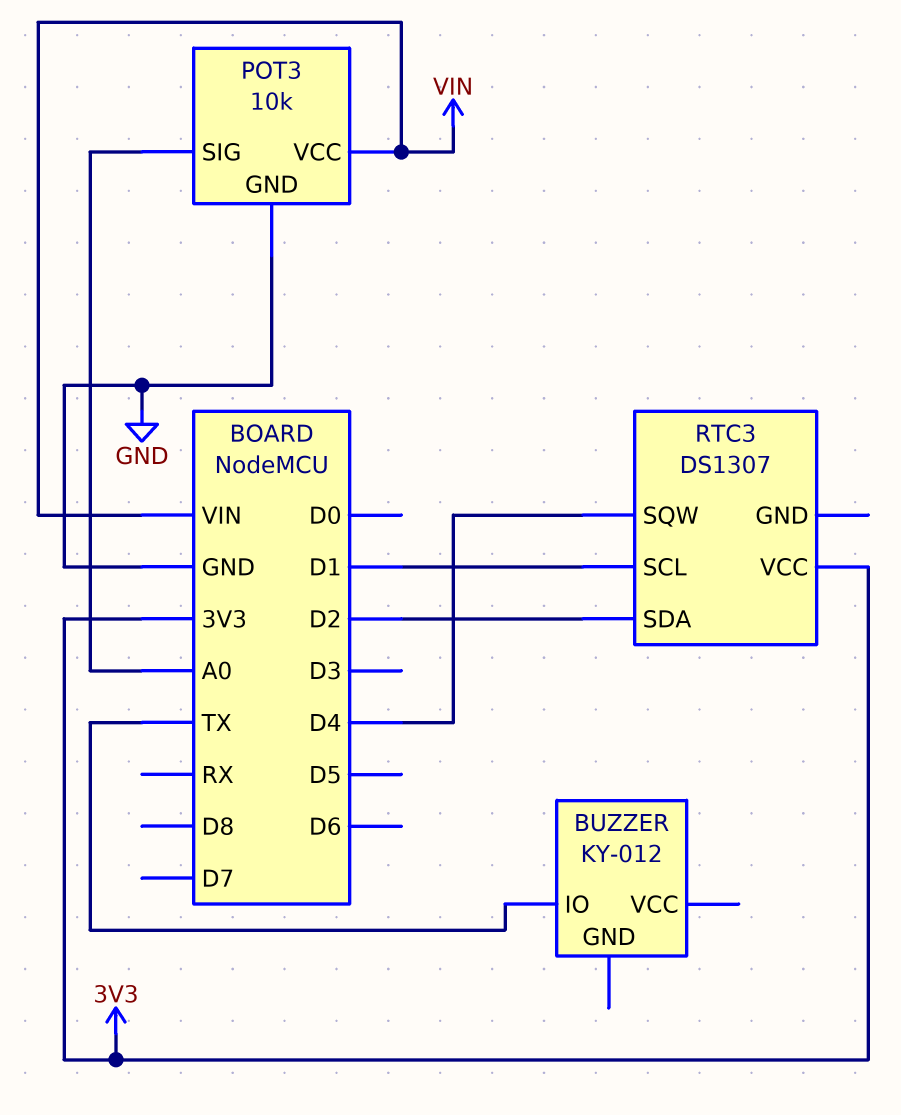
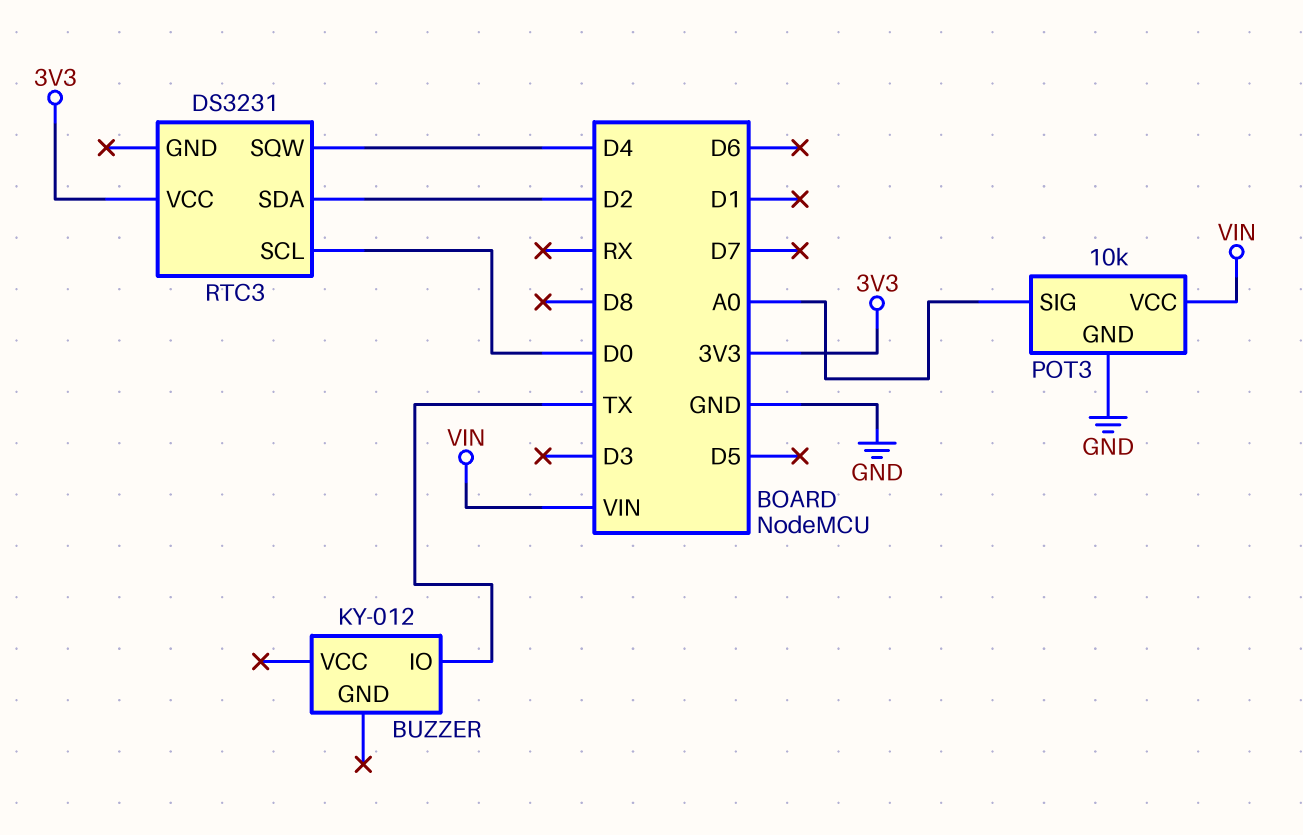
RTC3: DS1307 -> DS3231
RTC3 pin SCL: D1 -> D0

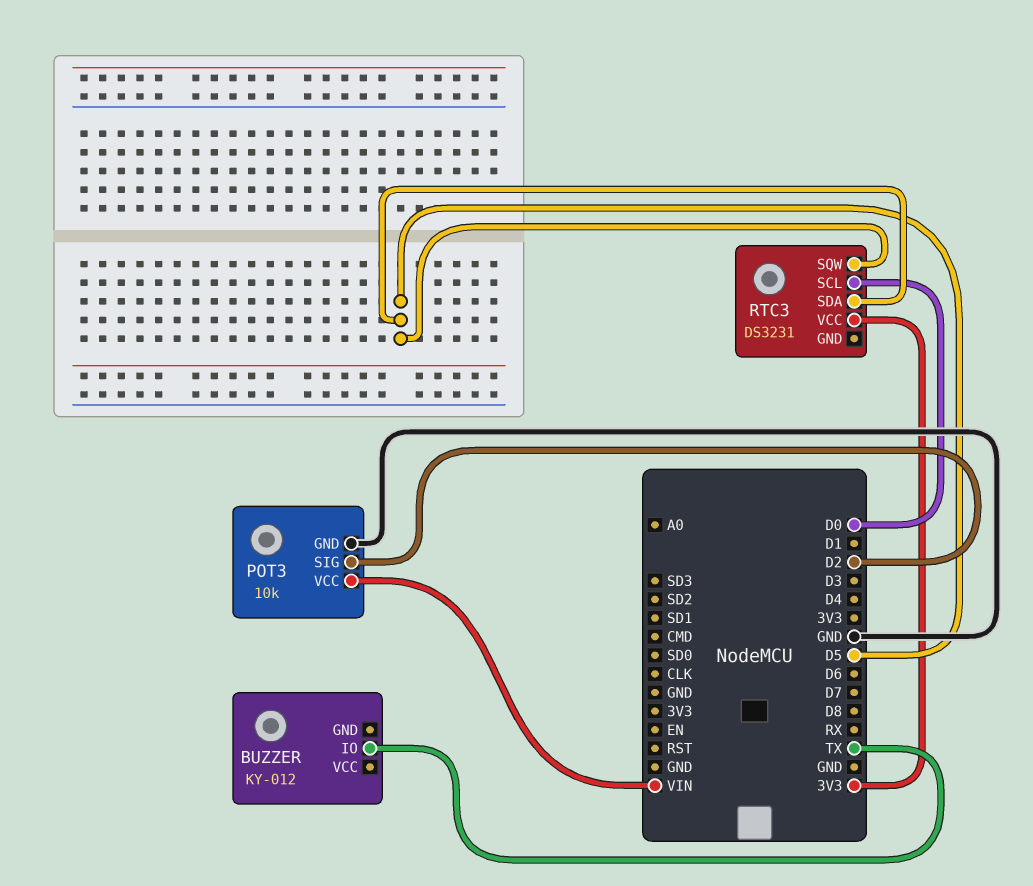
POT3 pin SIG: A0 -> D2
RTC3 pin SDA: D2 -> D5
RTC3 pin SQW: D4 -> D5

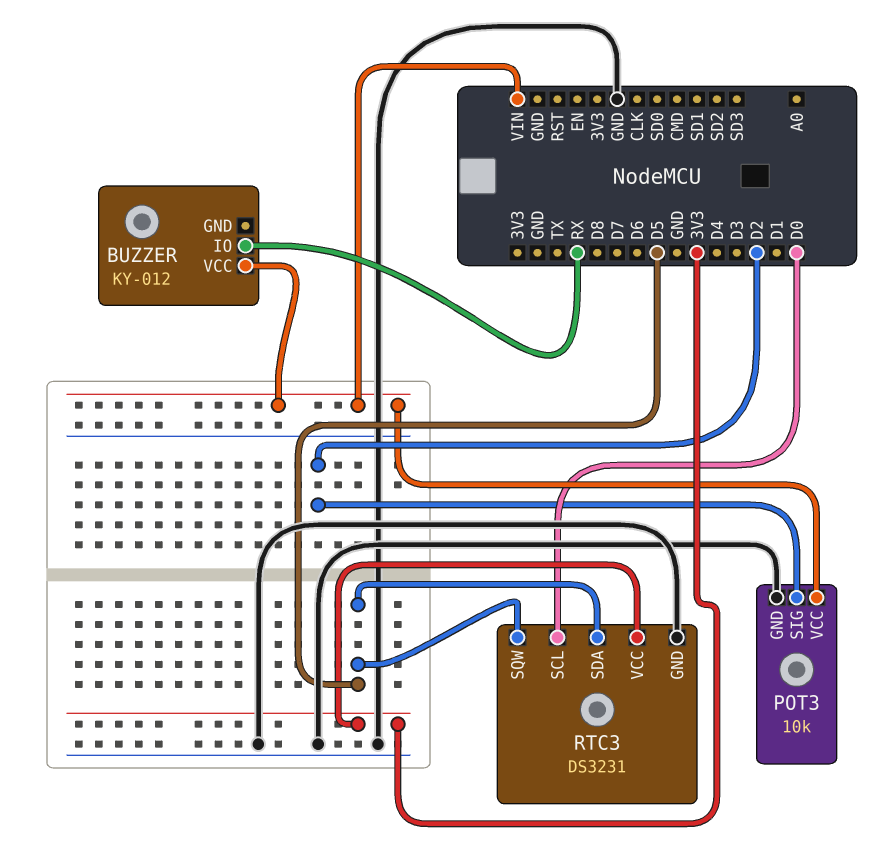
BUZZER pin IO: TX -> RX
BUZZER pin VCC: none -> VIN
RTC3 pin GND: none -> GND

